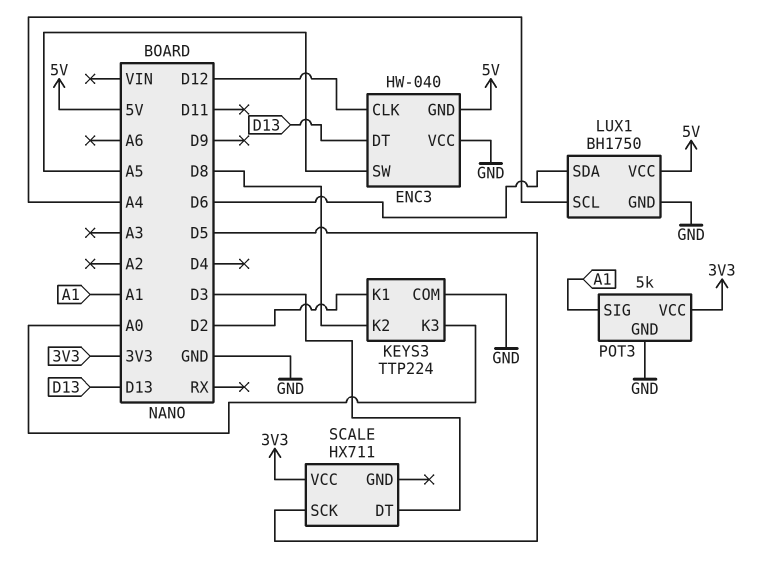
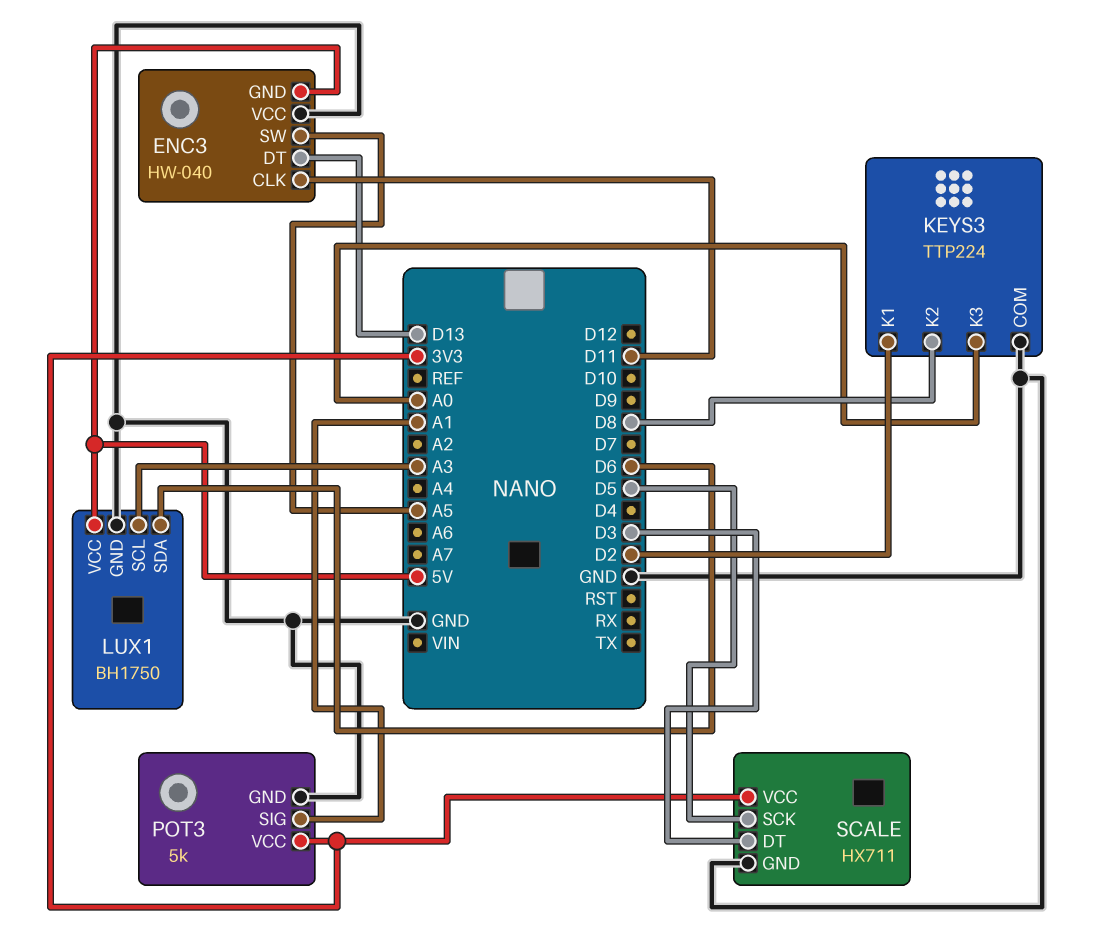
ENC3 pin CLK: D12 -> D11
LUX1 pin SCL: A4 -> A3
SCALE pin GND: none -> GND

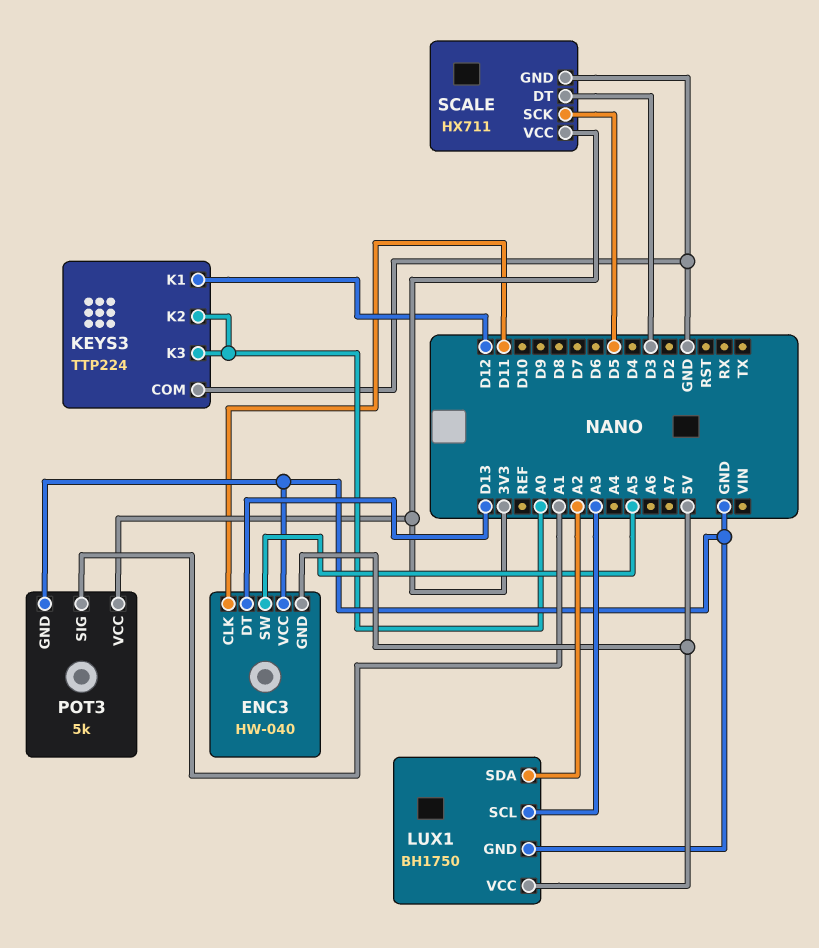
KEYS3 pin K1: D2 -> D12
KEYS3 pin K2: D8 -> A0
LUX1 pin SDA: D6 -> A2

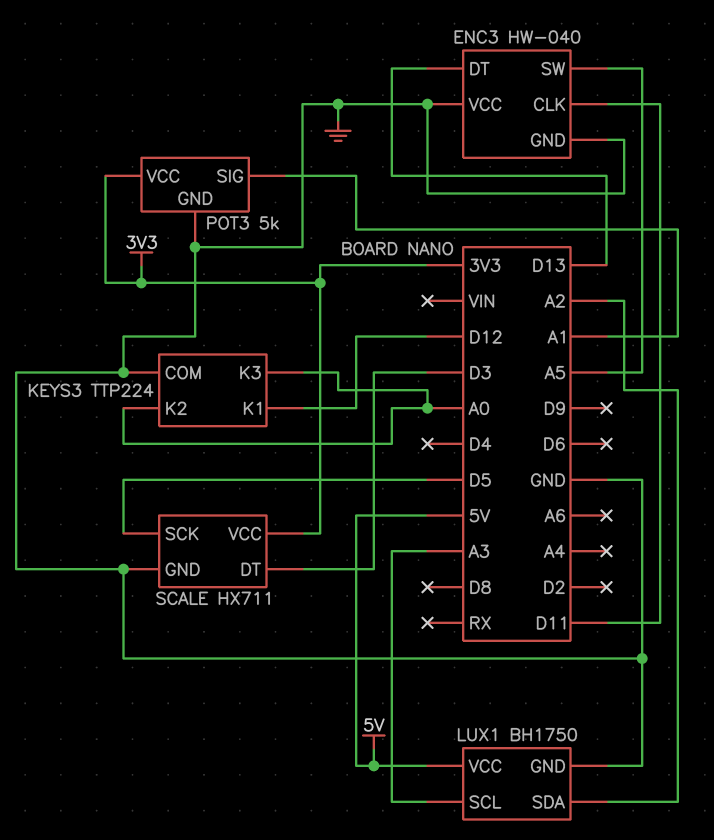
ENC3 pin GND: 5V -> GND

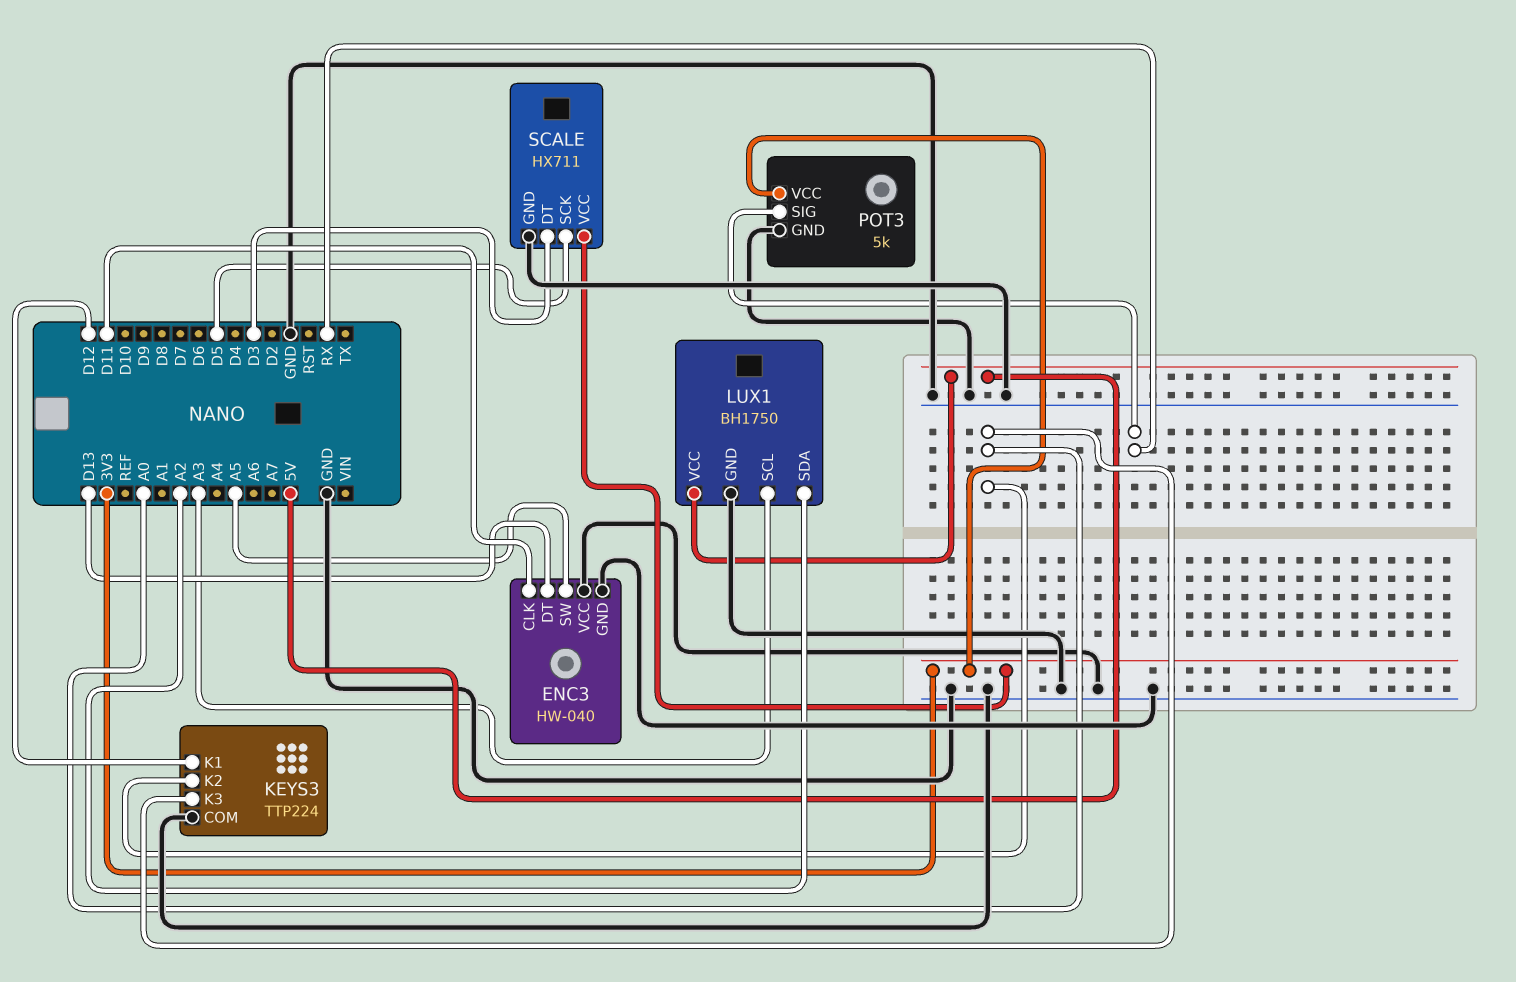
POT3 pin SIG: A1 -> RX

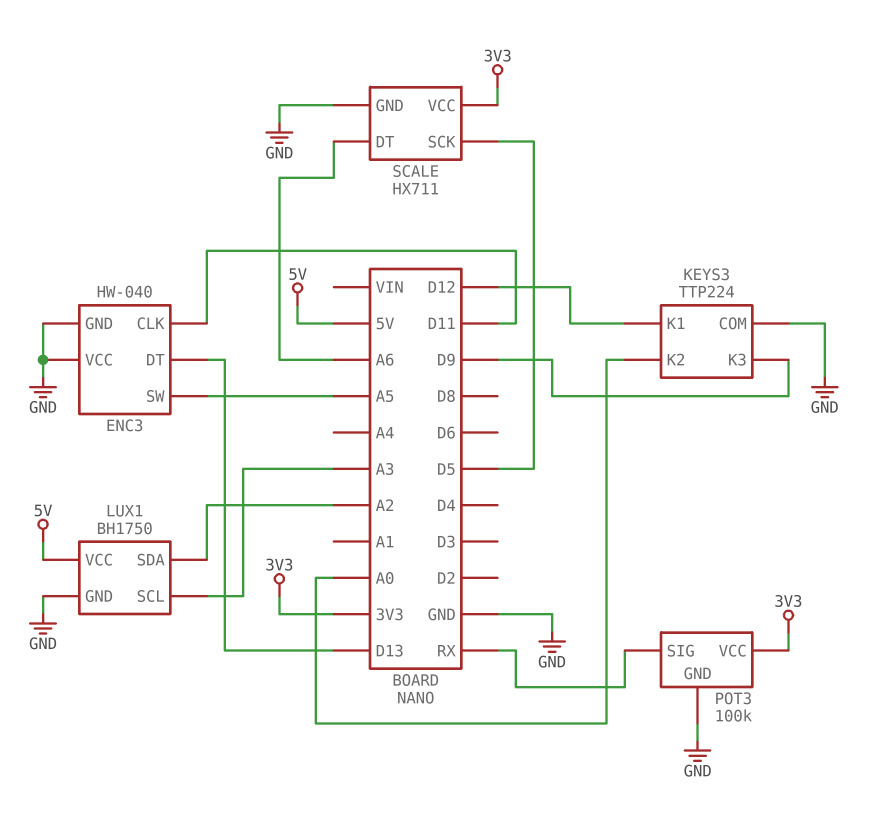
KEYS3 pin K3: A0 -> D9
POT3: 5k -> 100k
SCALE pin DT: D3 -> A6

